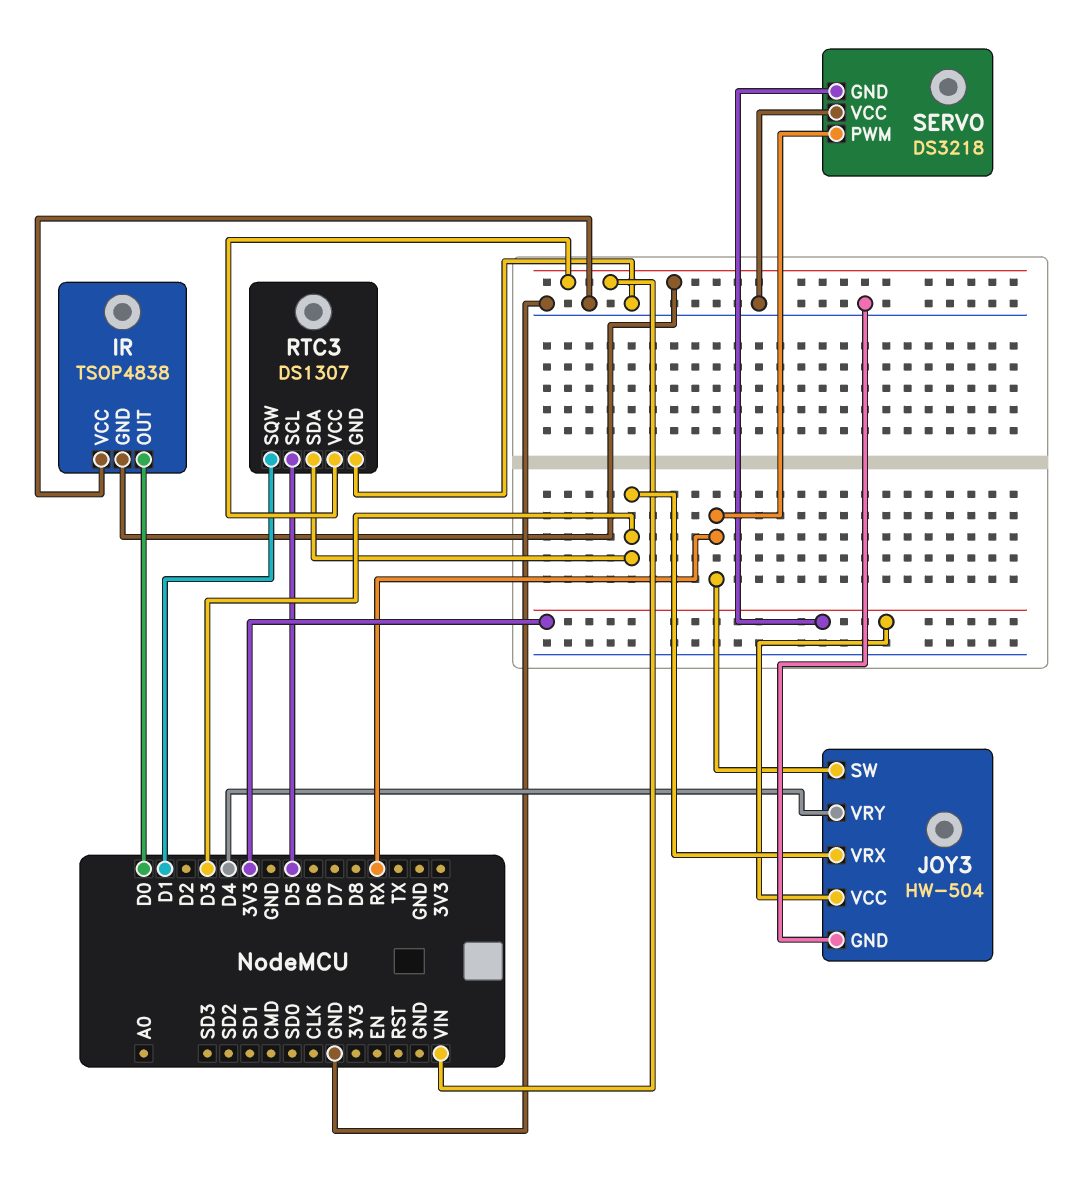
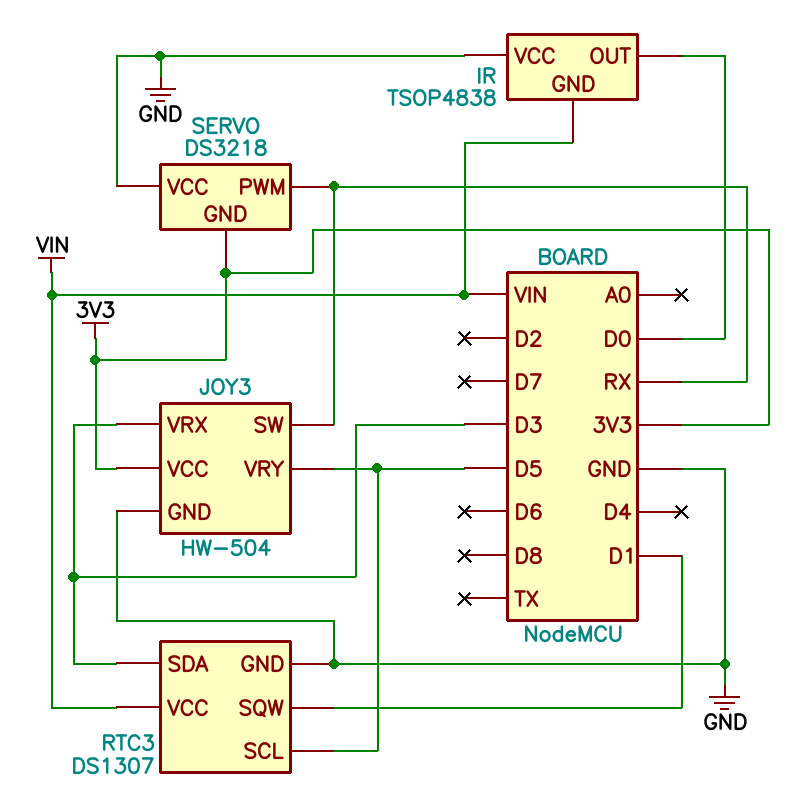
JOY3 pin VRY: D4 -> D5

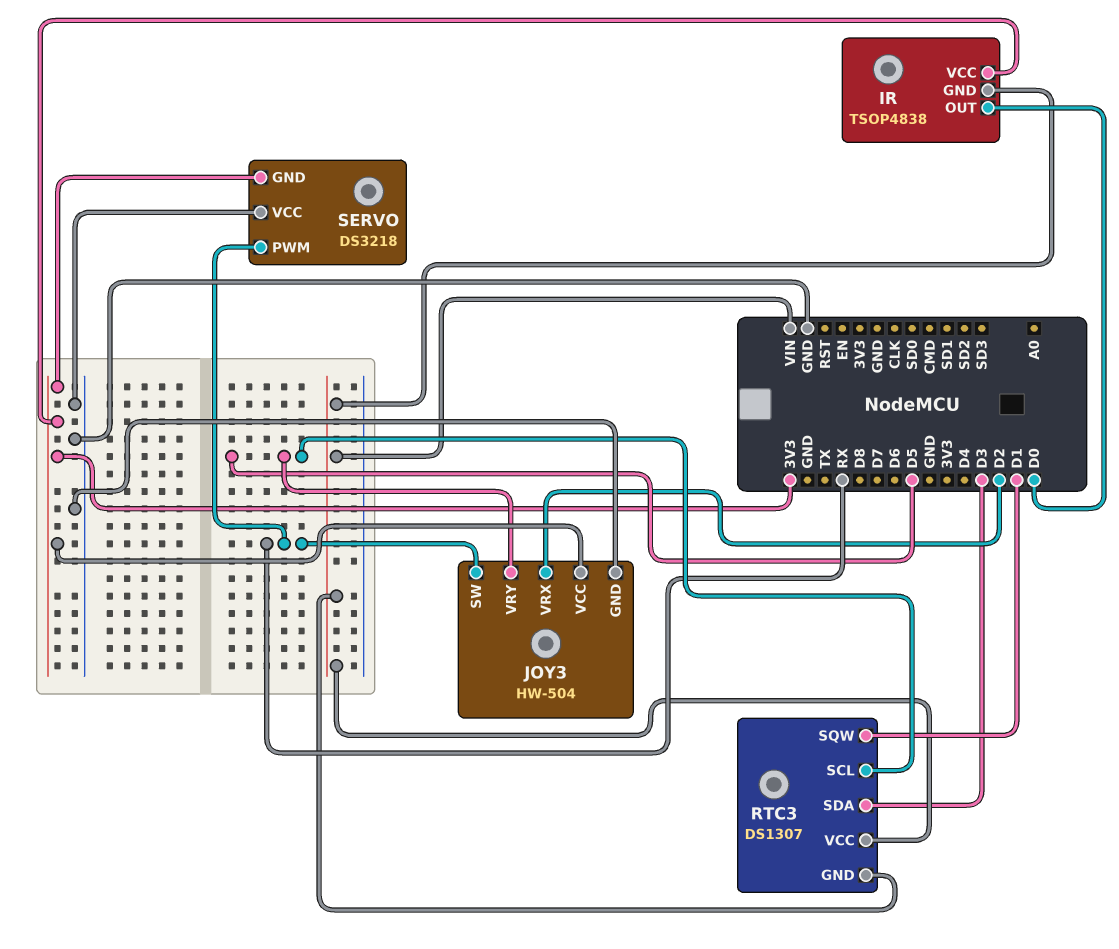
IR pin VCC: GND -> 3V3
JOY3 pin VRX: D3 -> D2
RTC3 pin GND: GND -> VIN

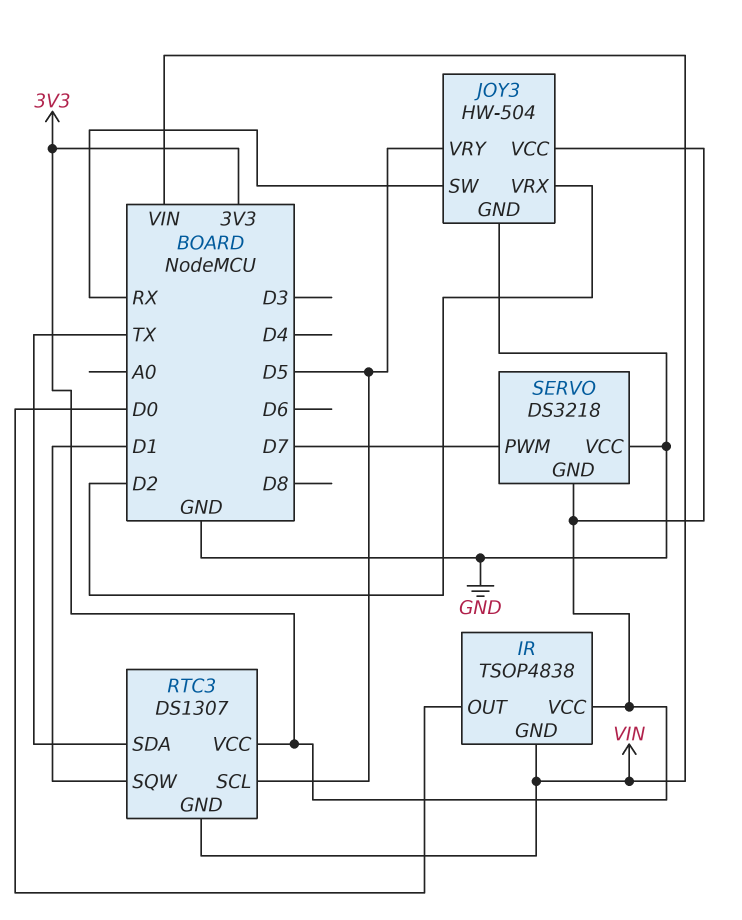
RTC3 pin SDA: D3 -> TX
RTC3 pin VCC: VIN -> 3V3
SERVO pin PWM: RX -> D7

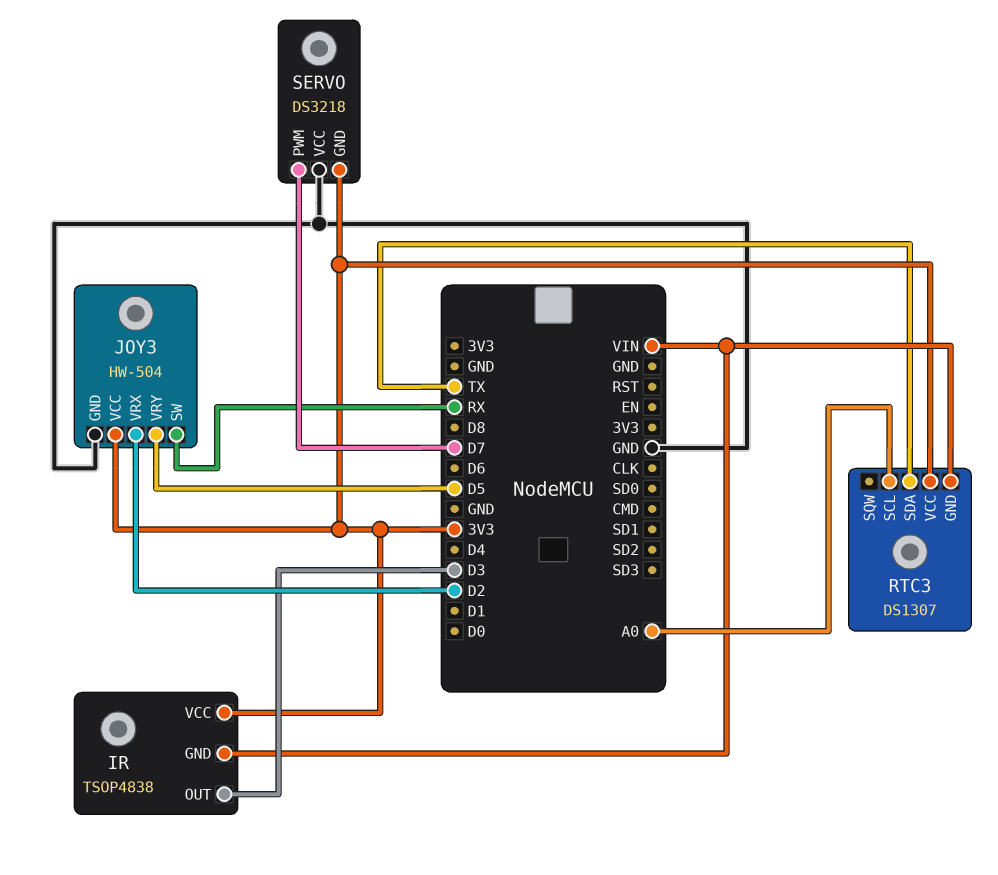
IR pin OUT: D0 -> D3
RTC3 pin SCL: D5 -> A0
RTC3 pin SQW: D1 -> none

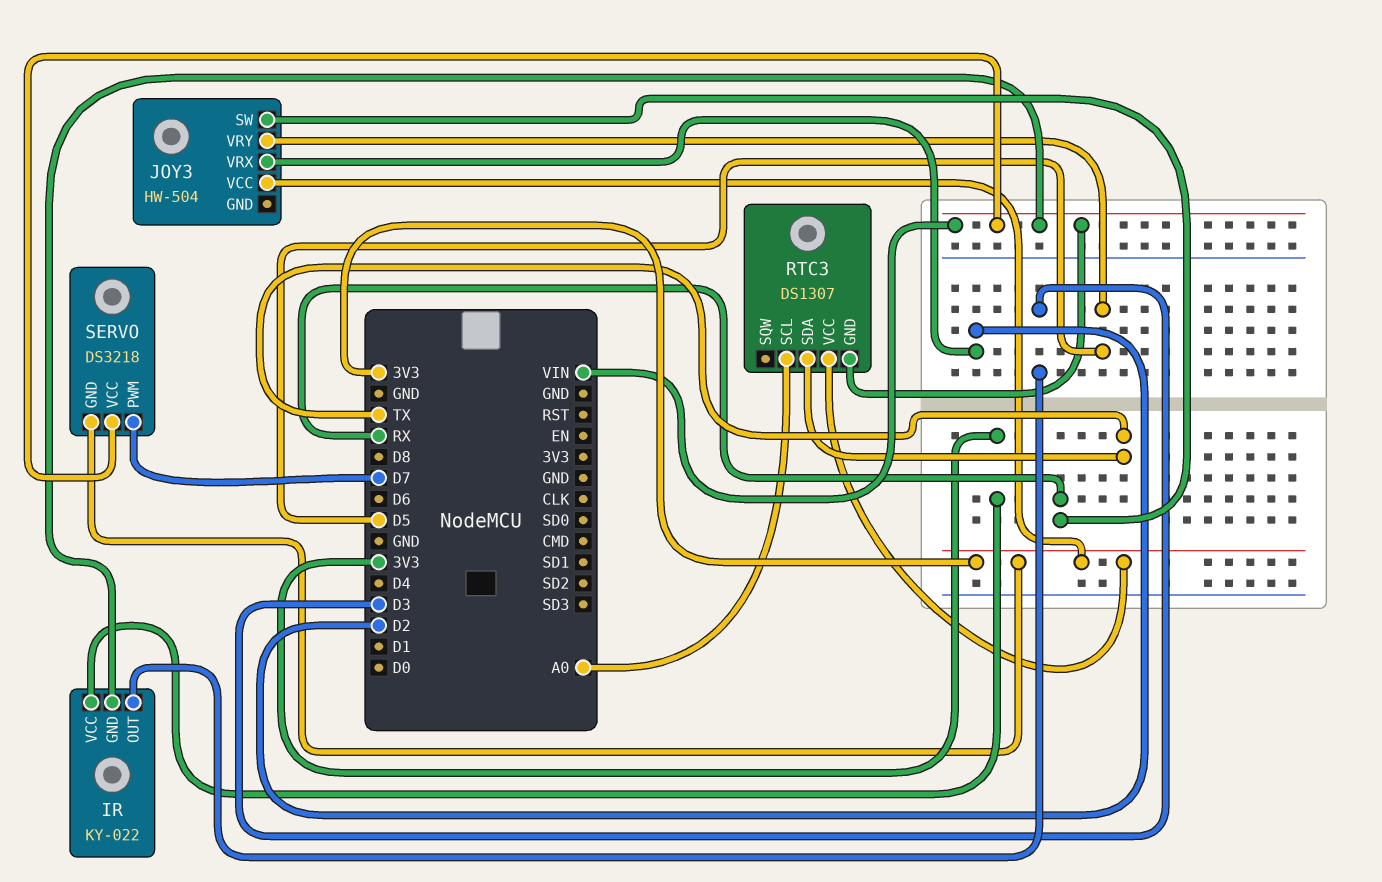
IR: TSOP4838 -> KY-022
JOY3 pin GND: GND -> none
SERVO pin VCC: GND -> VIN

